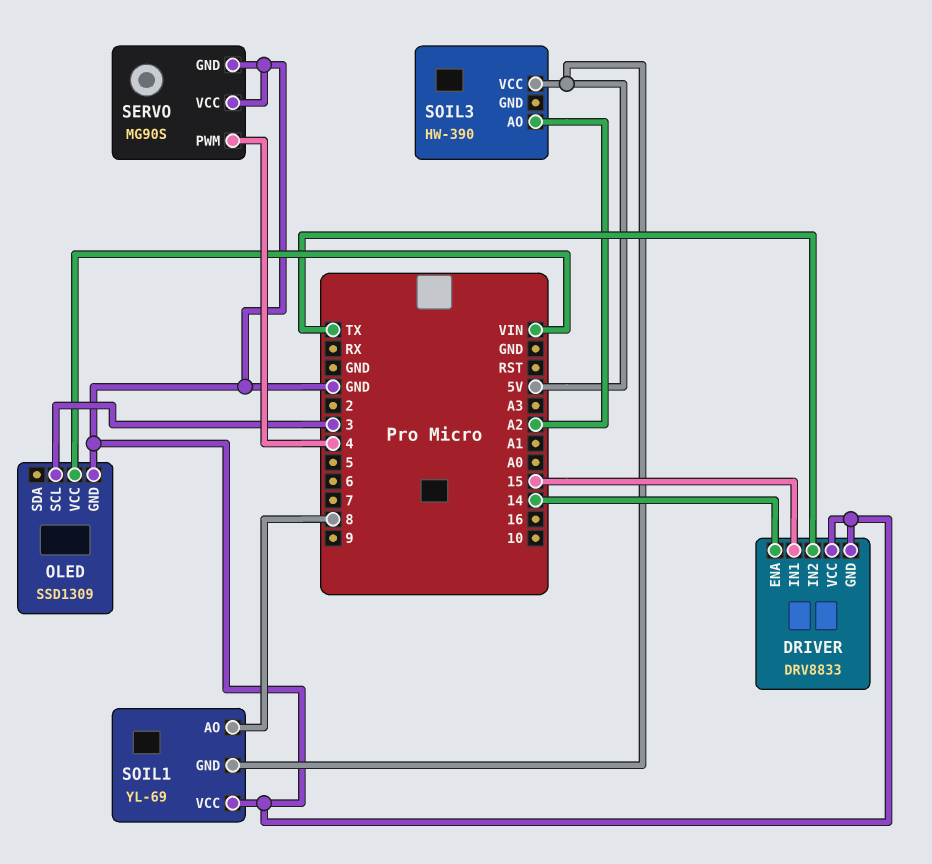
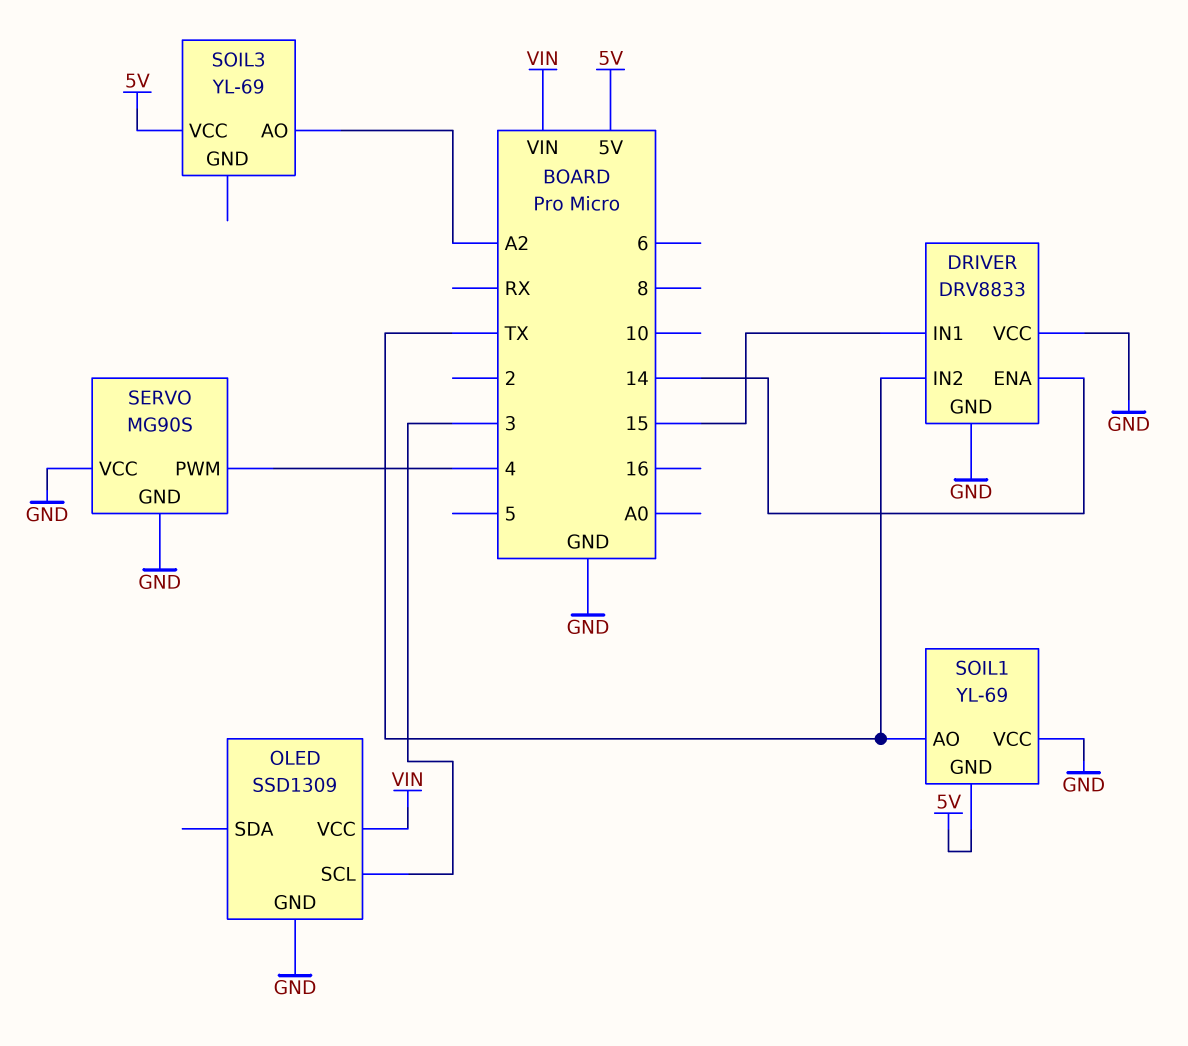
SOIL1 pin AO: 8 -> TX
SOIL3: HW-390 -> YL-69

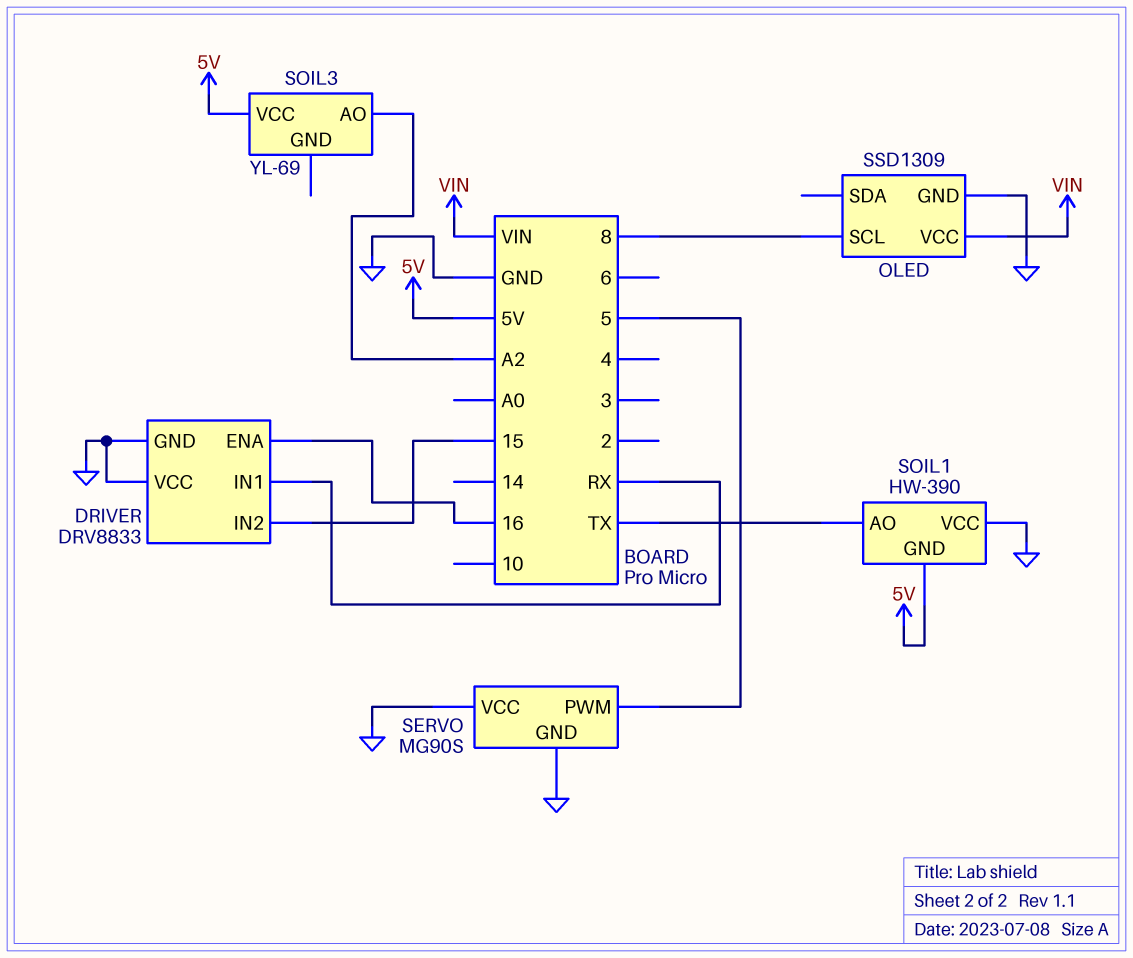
DRIVER pin ENA: 14 -> 16
DRIVER pin IN1: 15 -> RX
DRIVER pin IN2: TX -> 15
OLED pin SCL: 3 -> 8
SERVO pin PWM: 4 -> 5
SOIL1: YL-69 -> HW-390

